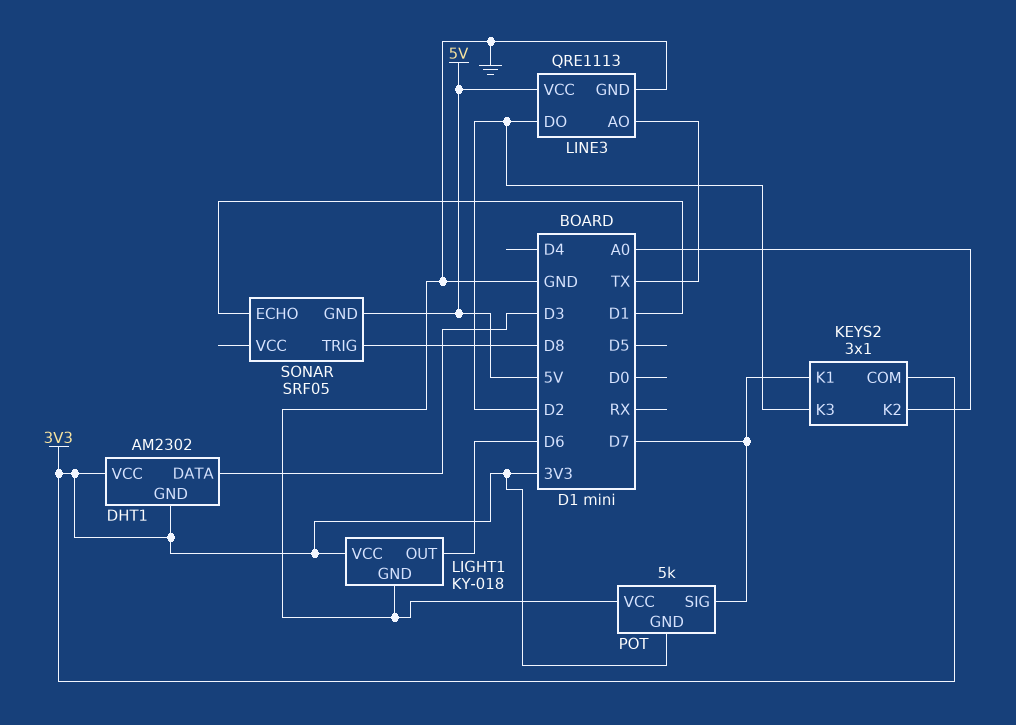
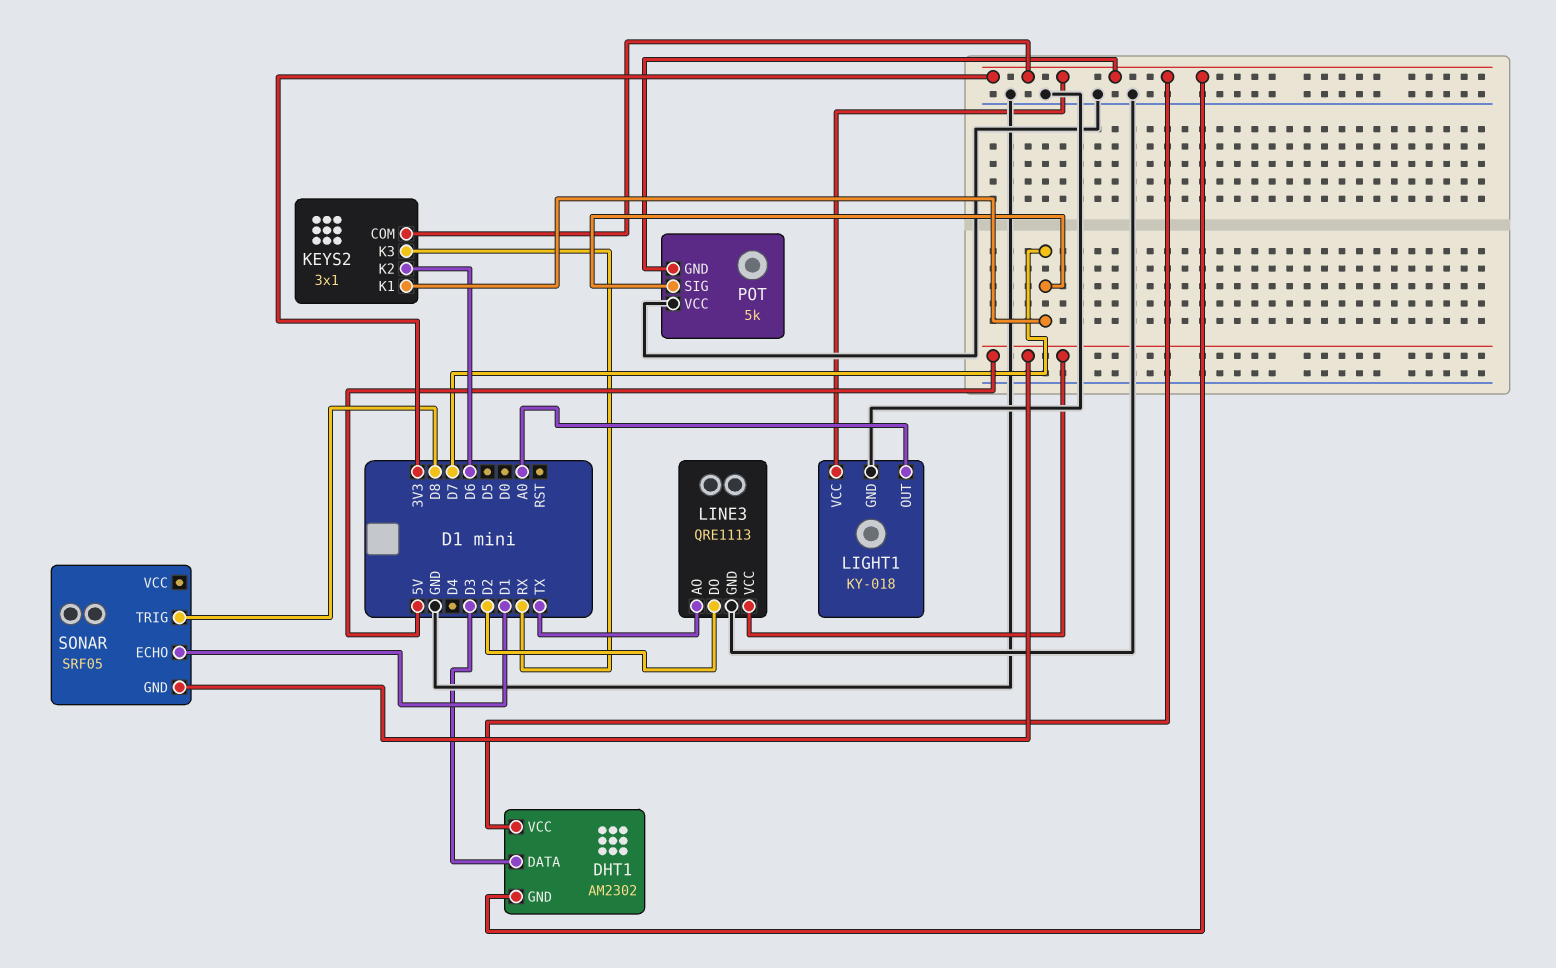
KEYS2 pin K2: A0 -> D6
KEYS2 pin K3: D2 -> RX
LIGHT1 pin OUT: D6 -> A0

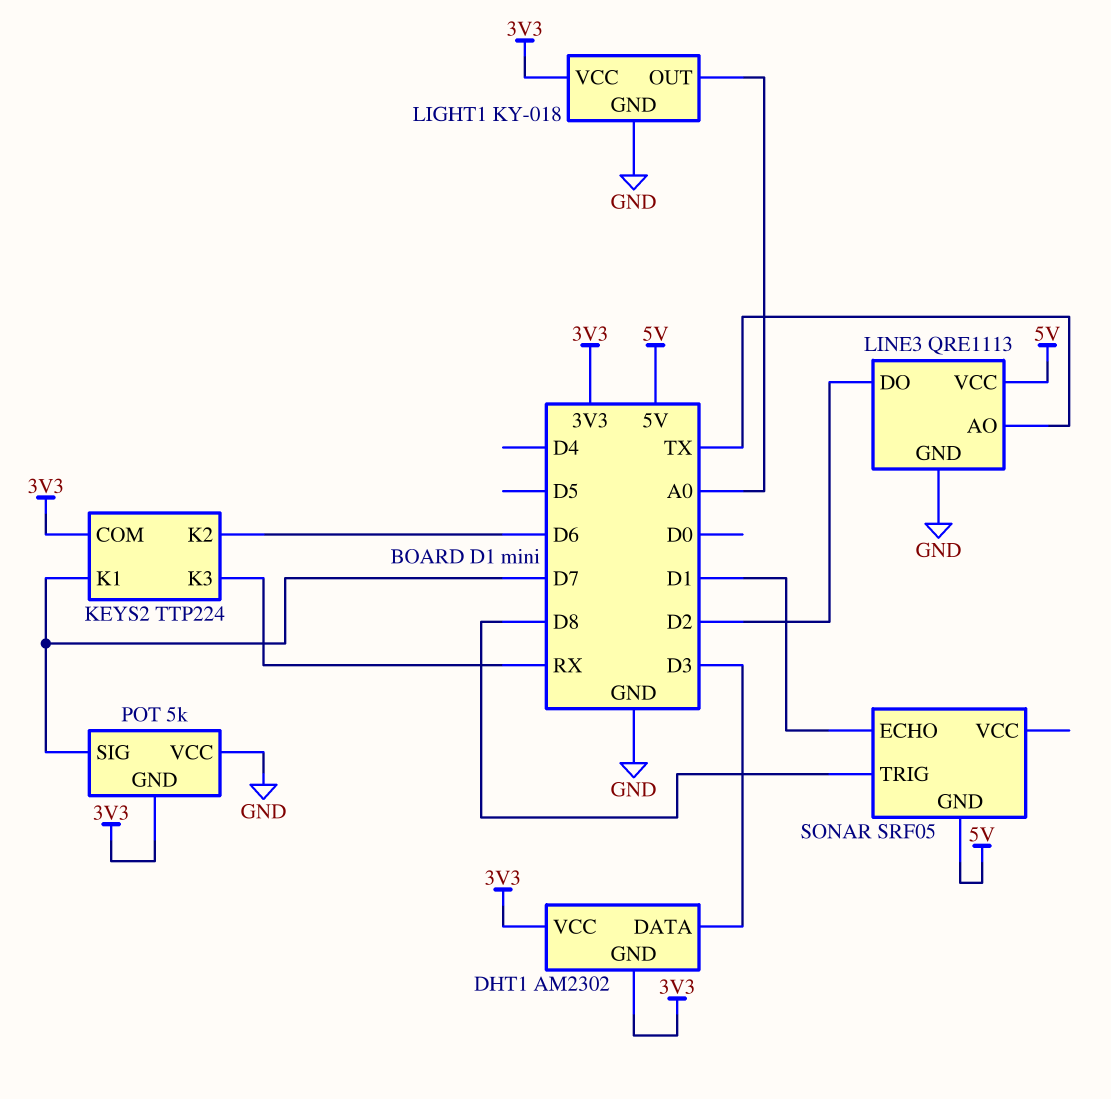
KEYS2: 3x1 -> TTP224

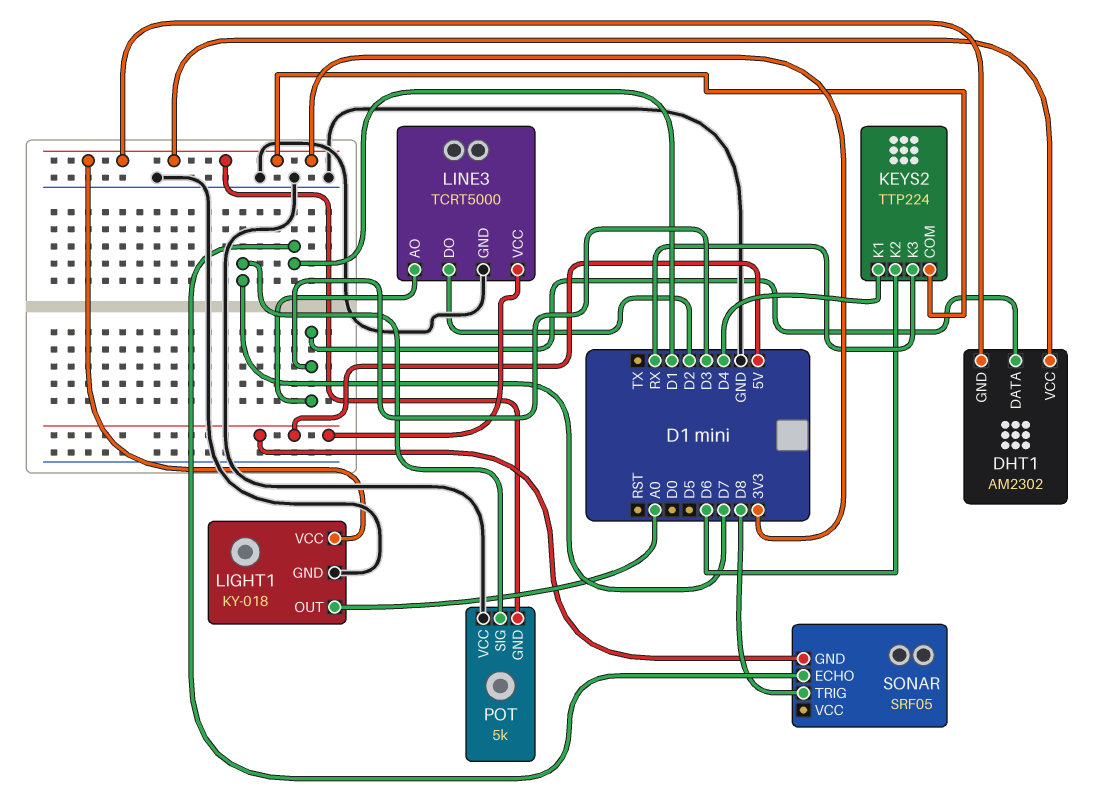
KEYS2 pin K1: D7 -> D4
LINE3: QRE1113 -> TCRT5000
LINE3 pin AO: TX -> D3

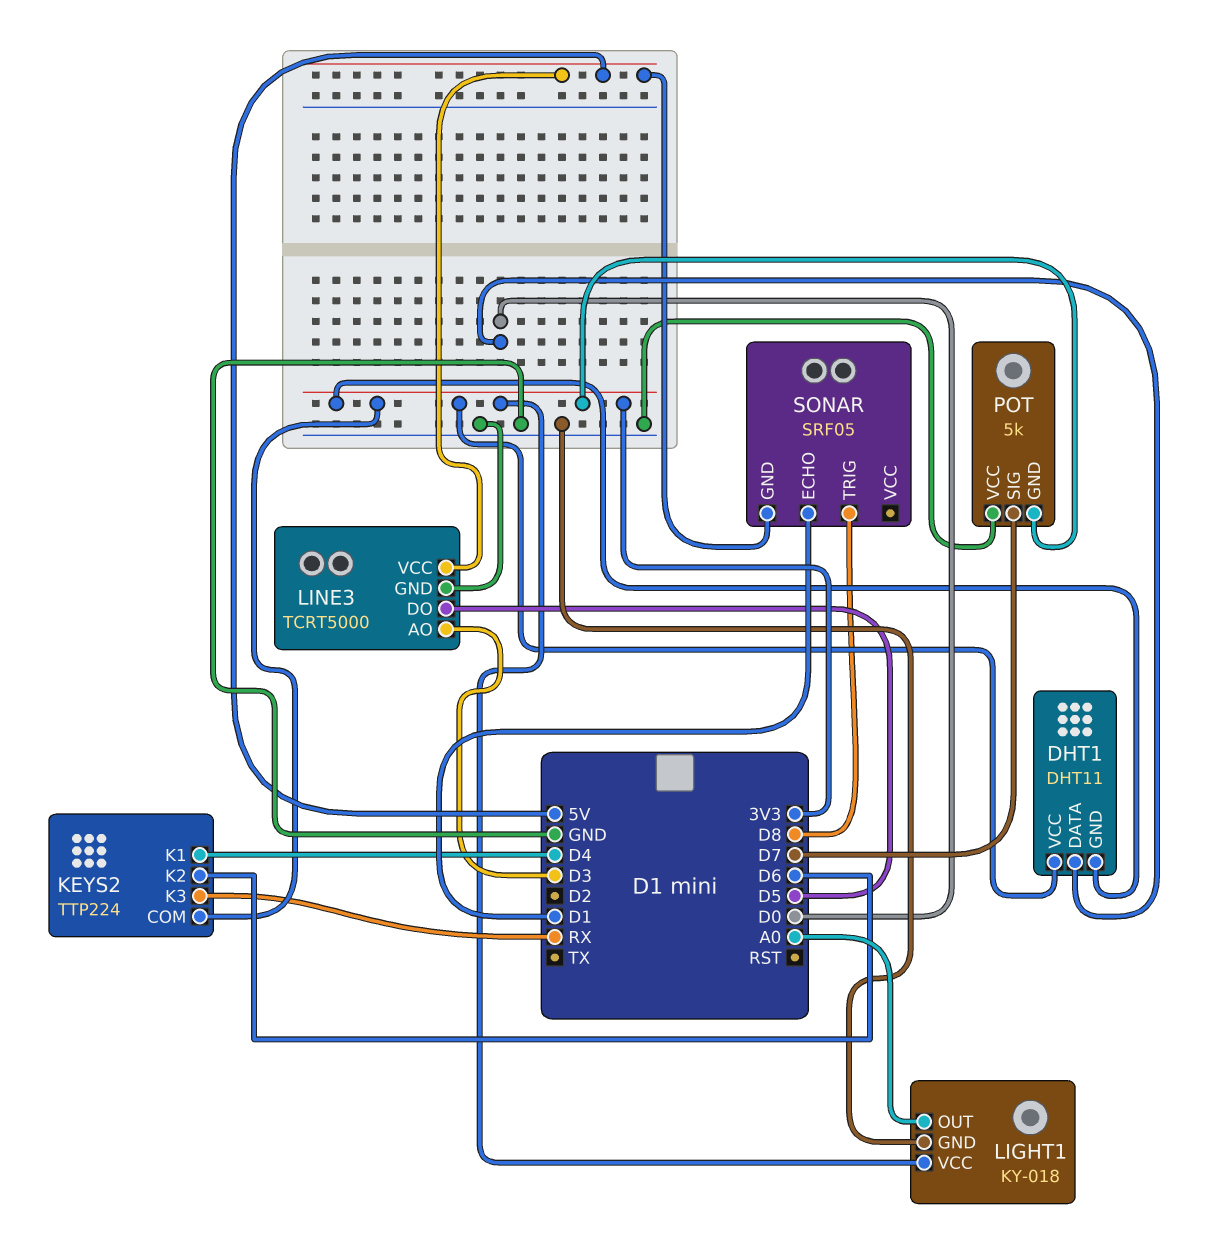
DHT1: AM2302 -> DHT11
DHT1 pin DATA: D3 -> D0
LINE3 pin DO: D2 -> D5

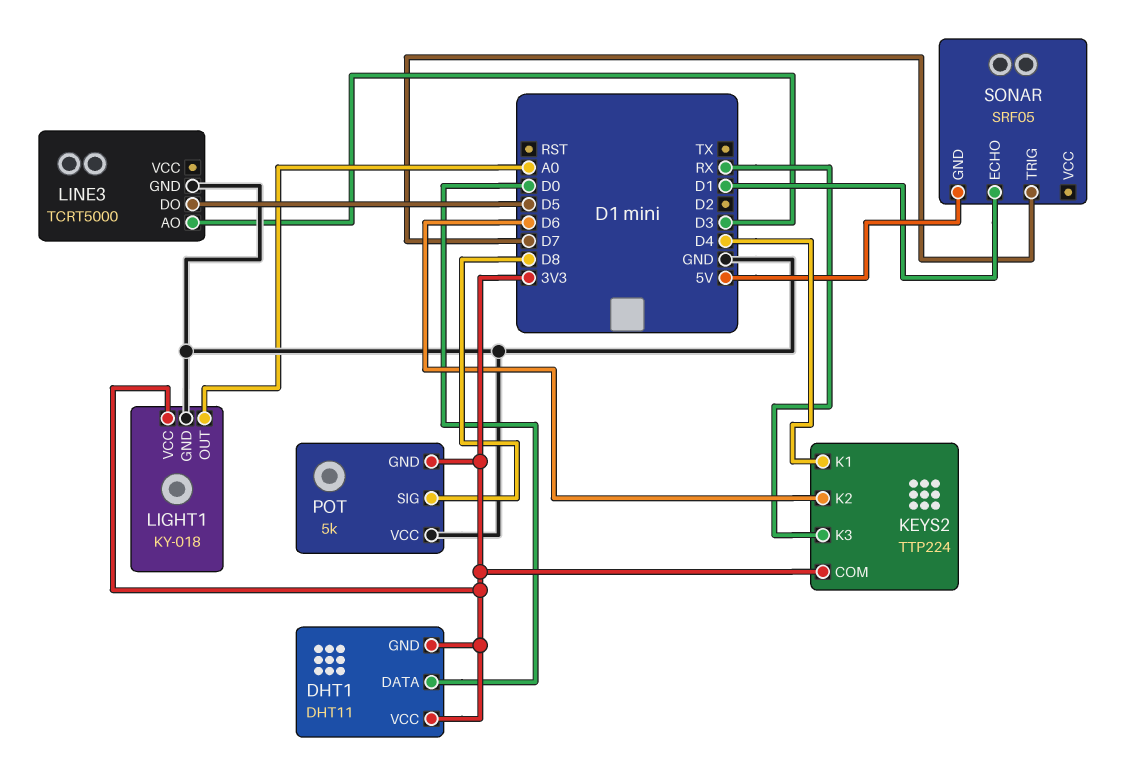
LINE3 pin VCC: 5V -> none
POT pin SIG: D7 -> D8
SONAR pin TRIG: D8 -> D7

